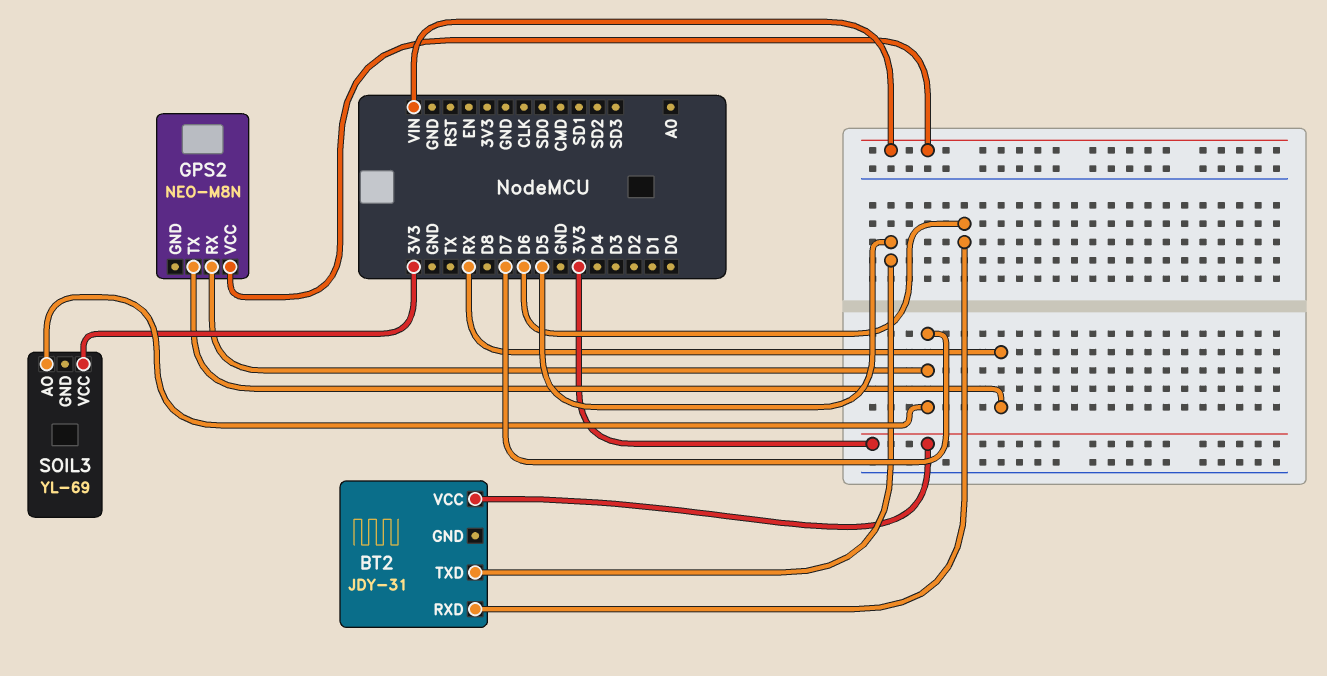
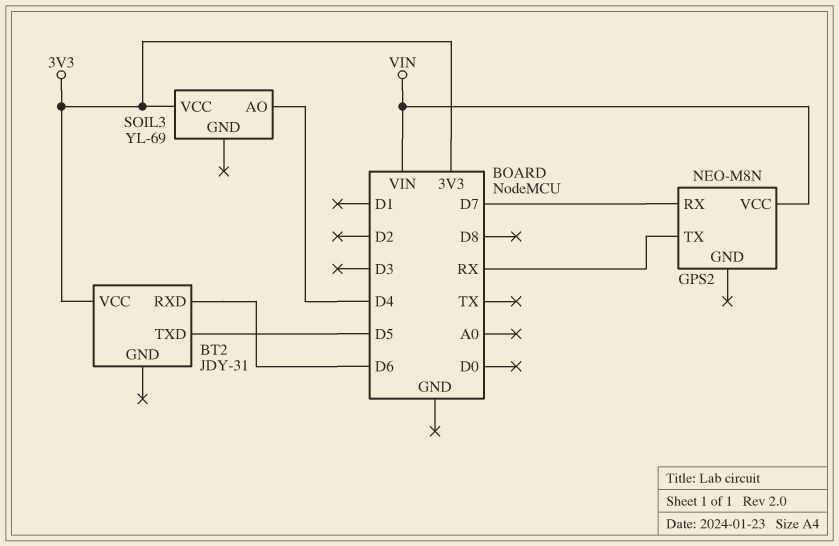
SOIL3 pin AO: D7 -> D4

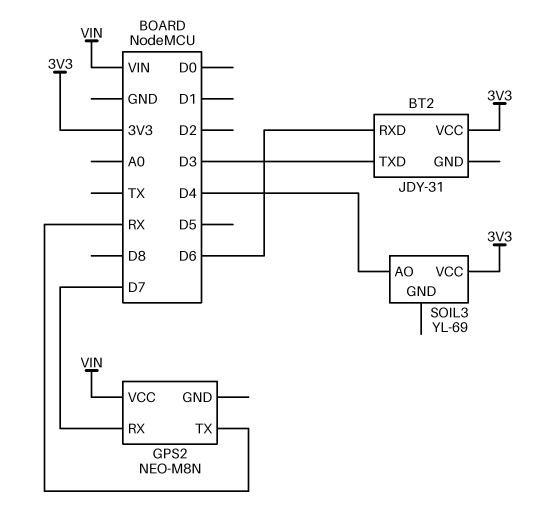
BT2 pin TXD: D5 -> D3

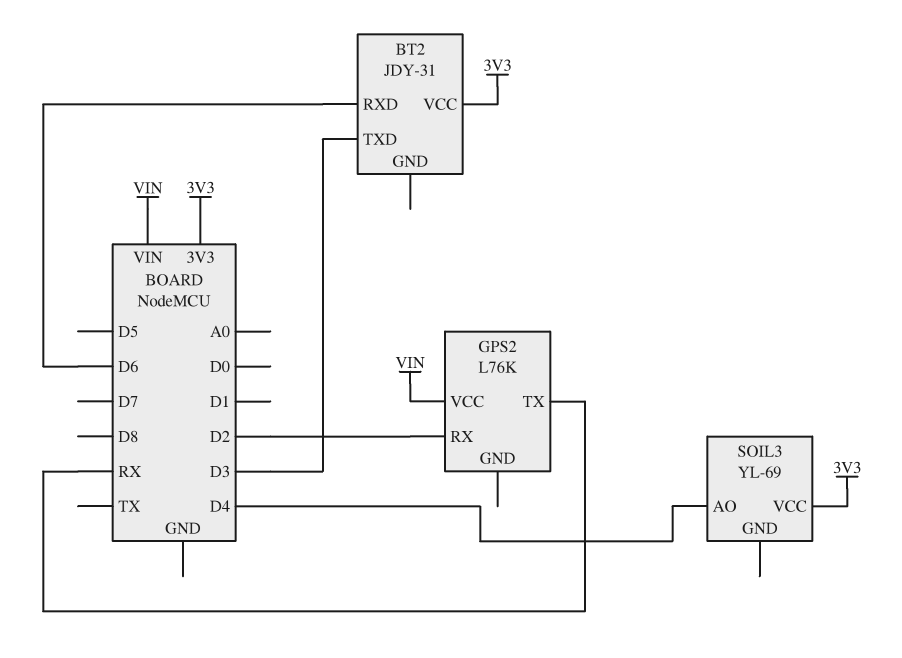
GPS2: NEO-M8N -> L76K
GPS2 pin RX: D7 -> D2

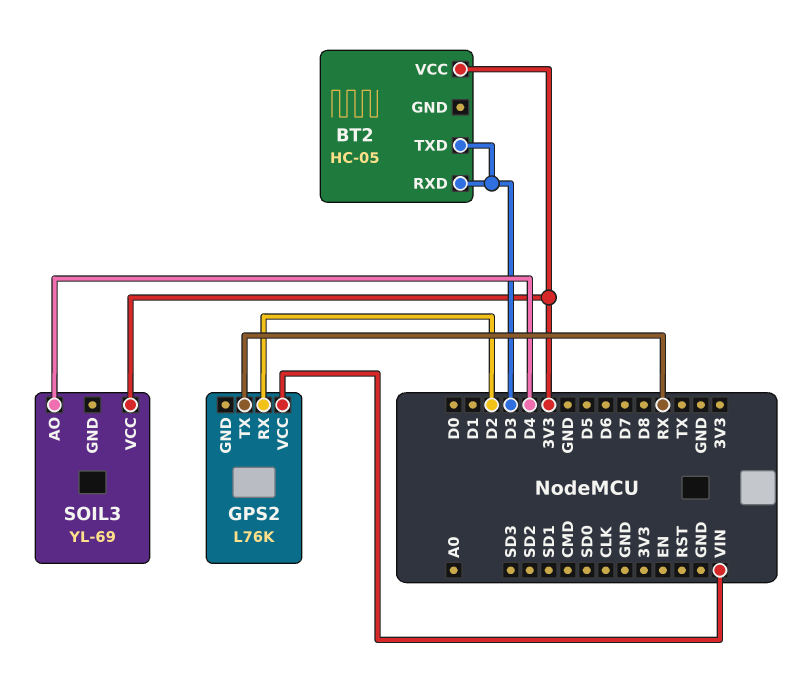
BT2: JDY-31 -> HC-05
BT2 pin RXD: D6 -> D3

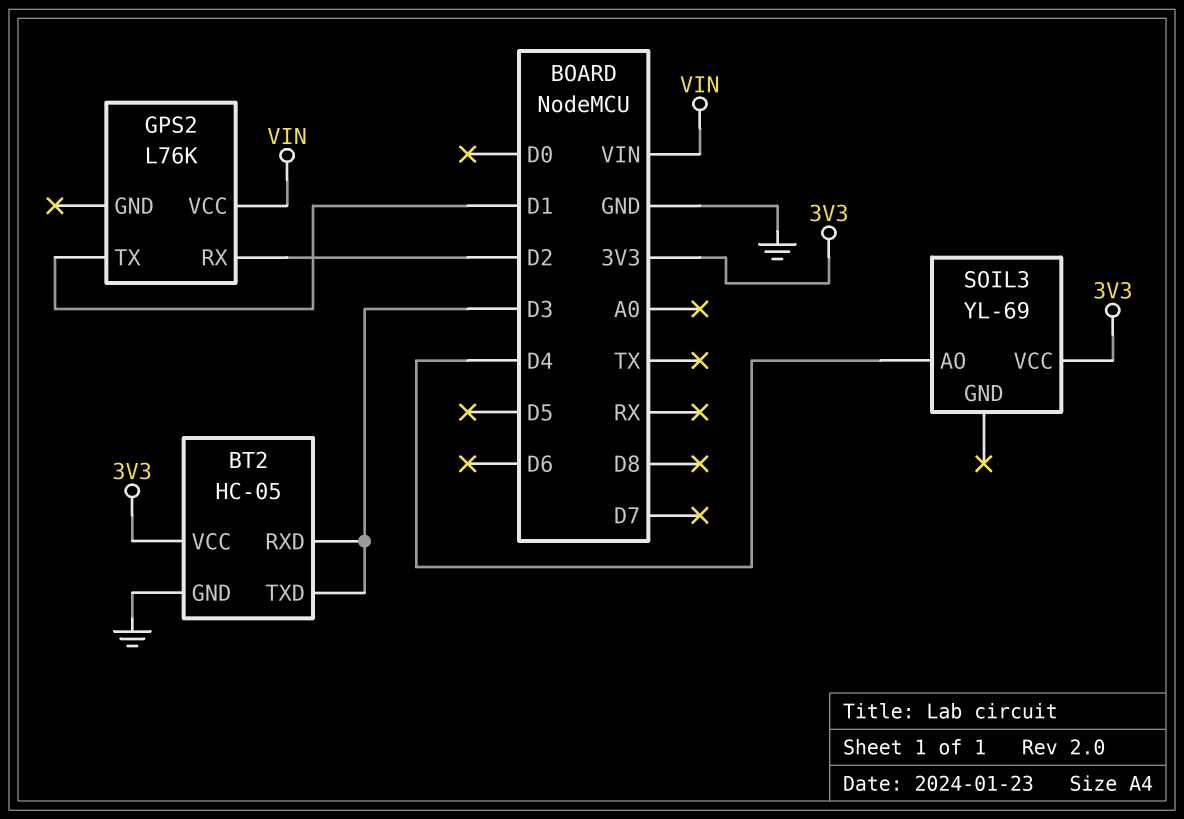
BT2 pin GND: none -> GND
GPS2 pin TX: RX -> D1

